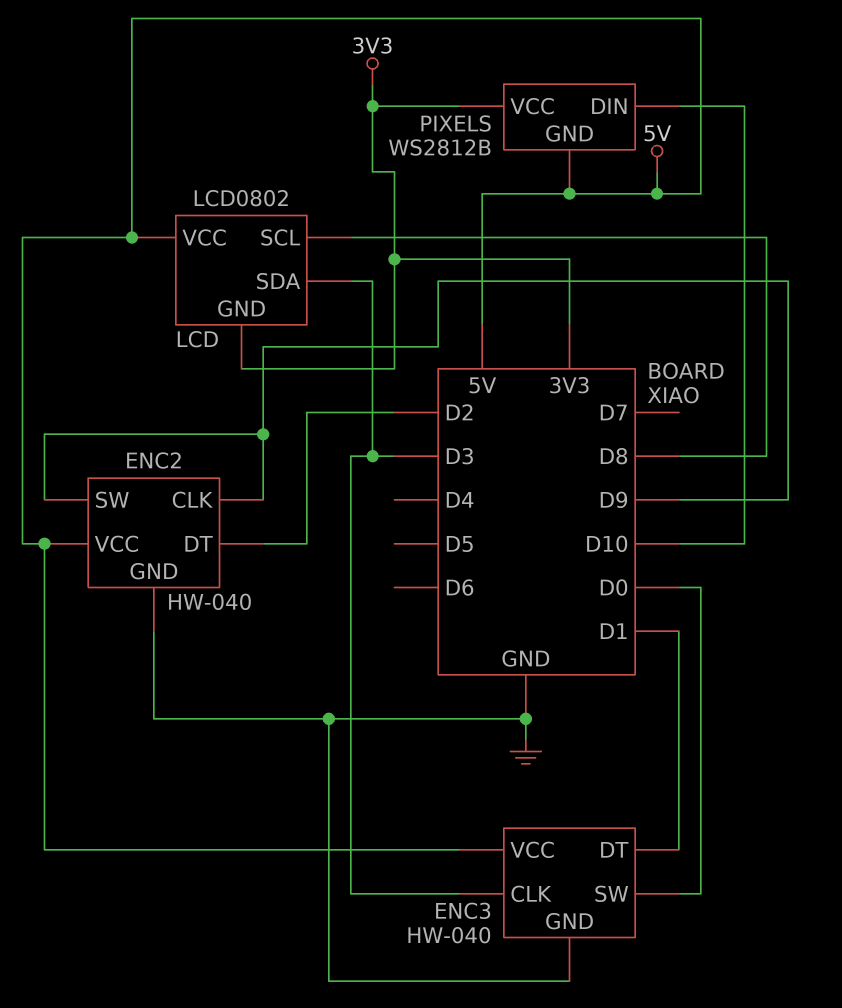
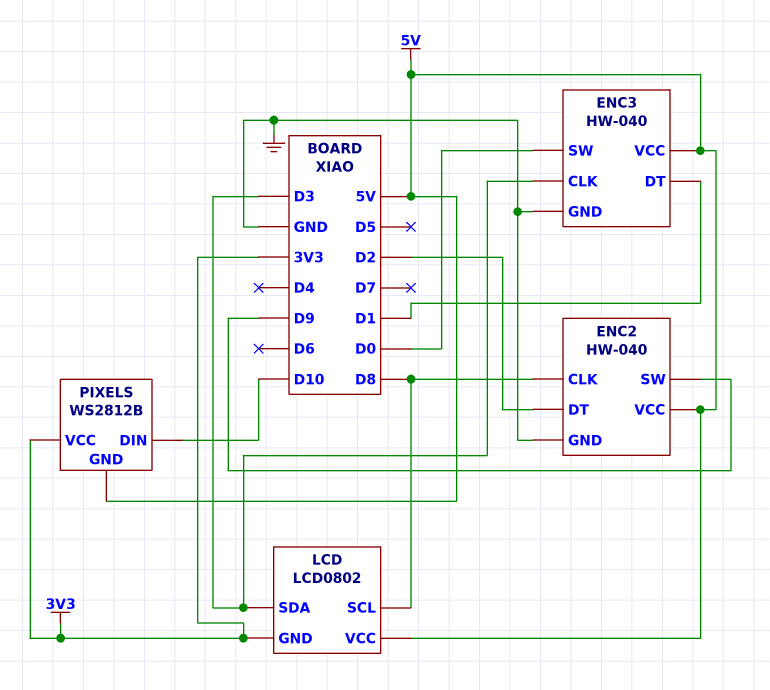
ENC2 pin CLK: D9 -> D8

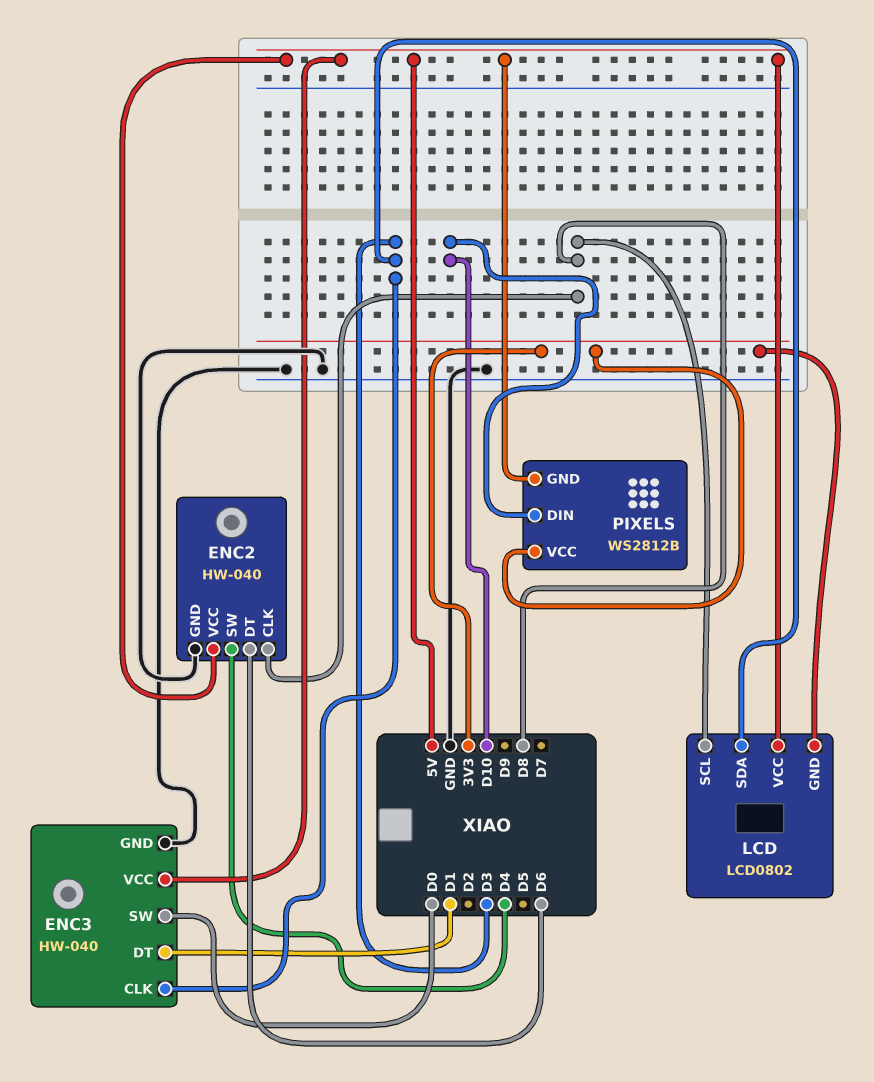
ENC2 pin DT: D2 -> D6
ENC2 pin SW: D9 -> D4

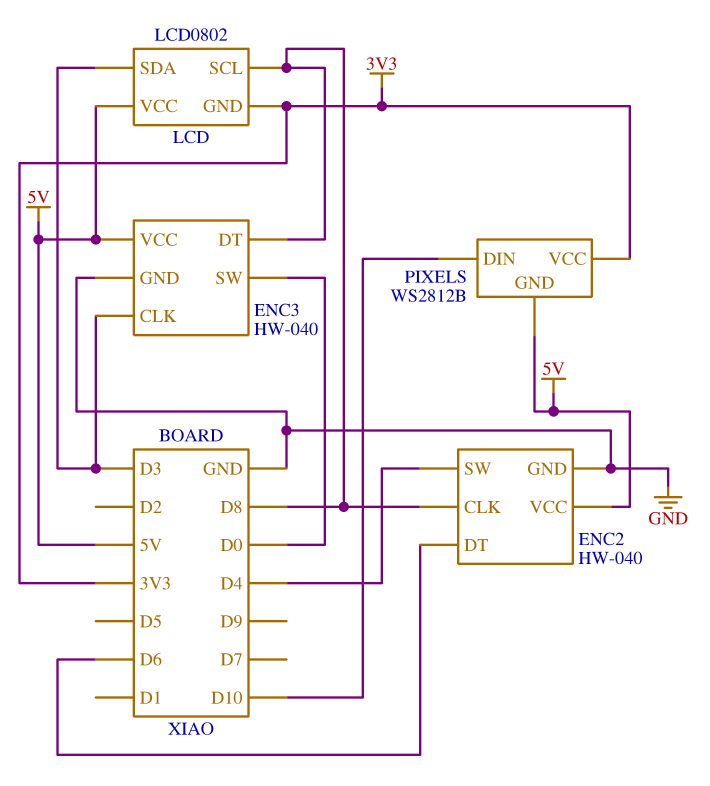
ENC3 pin DT: D1 -> D8

